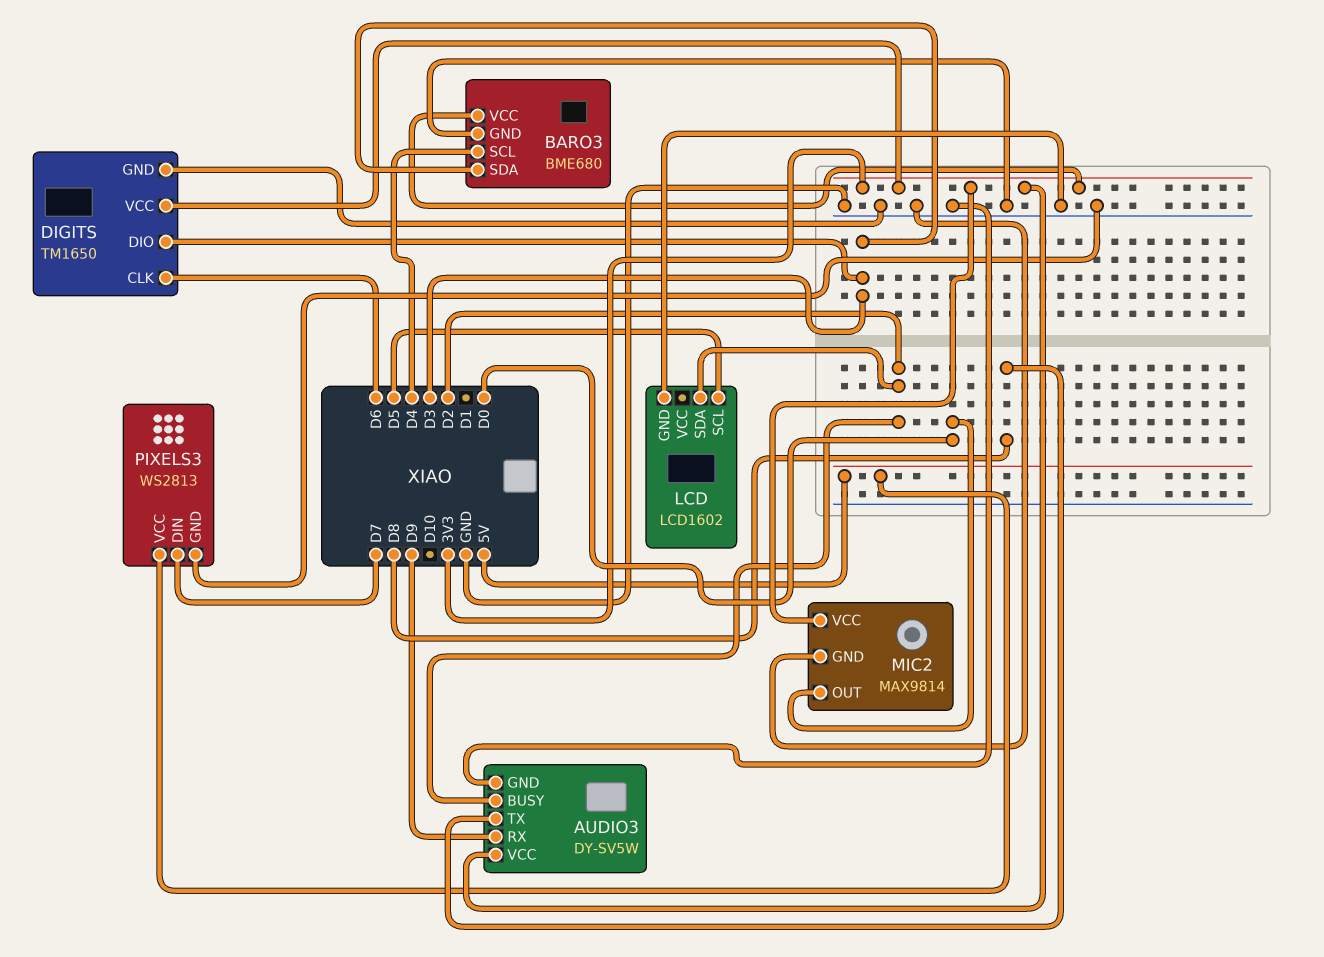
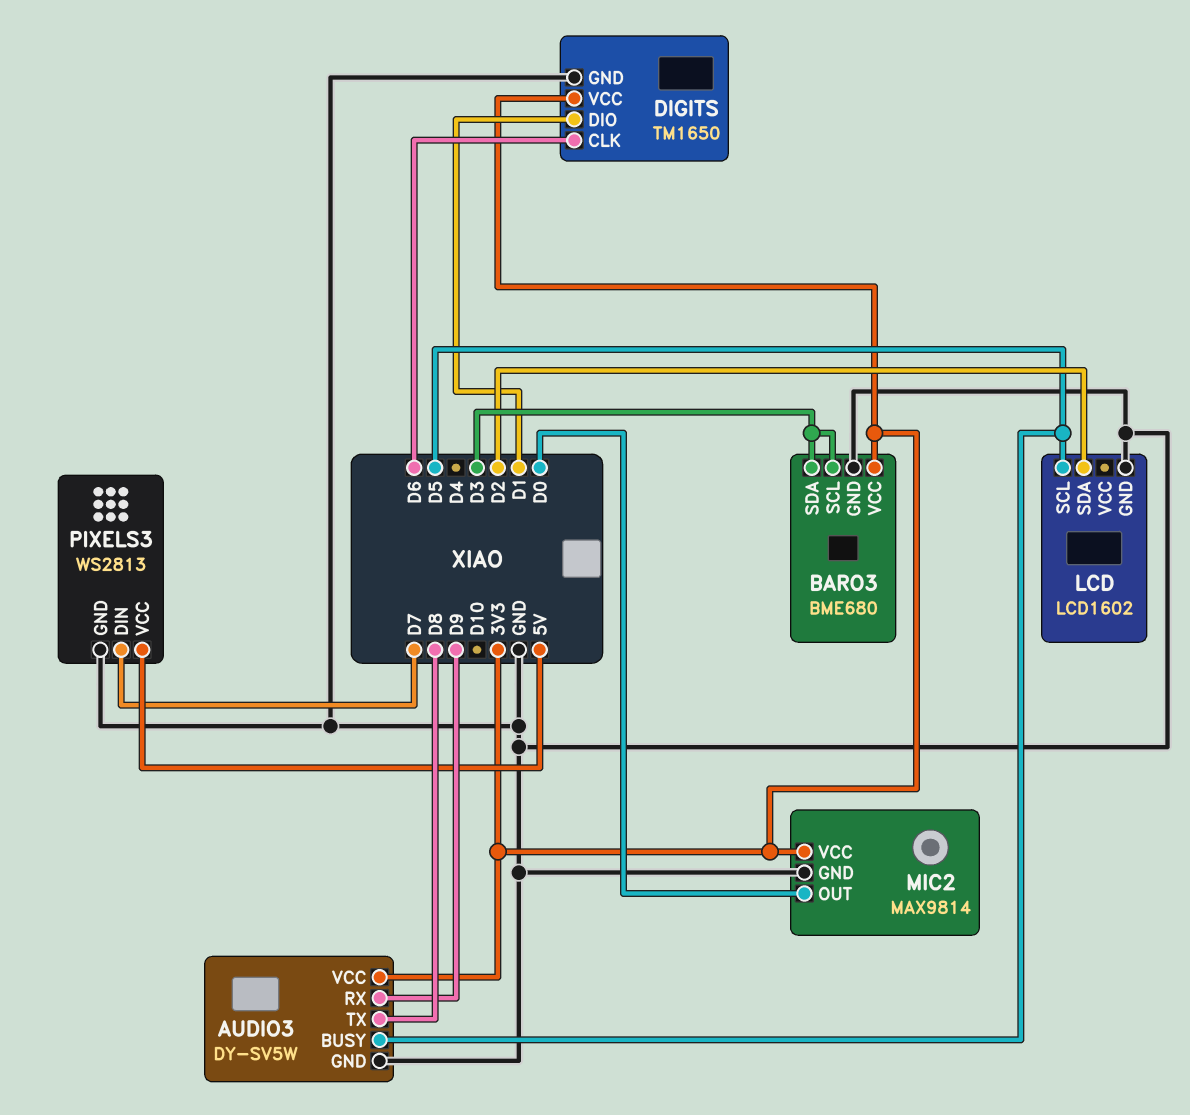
AUDIO3 pin BUSY: D2 -> D5
BARO3 pin SCL: D4 -> D3
DIGITS pin DIO: D3 -> D1

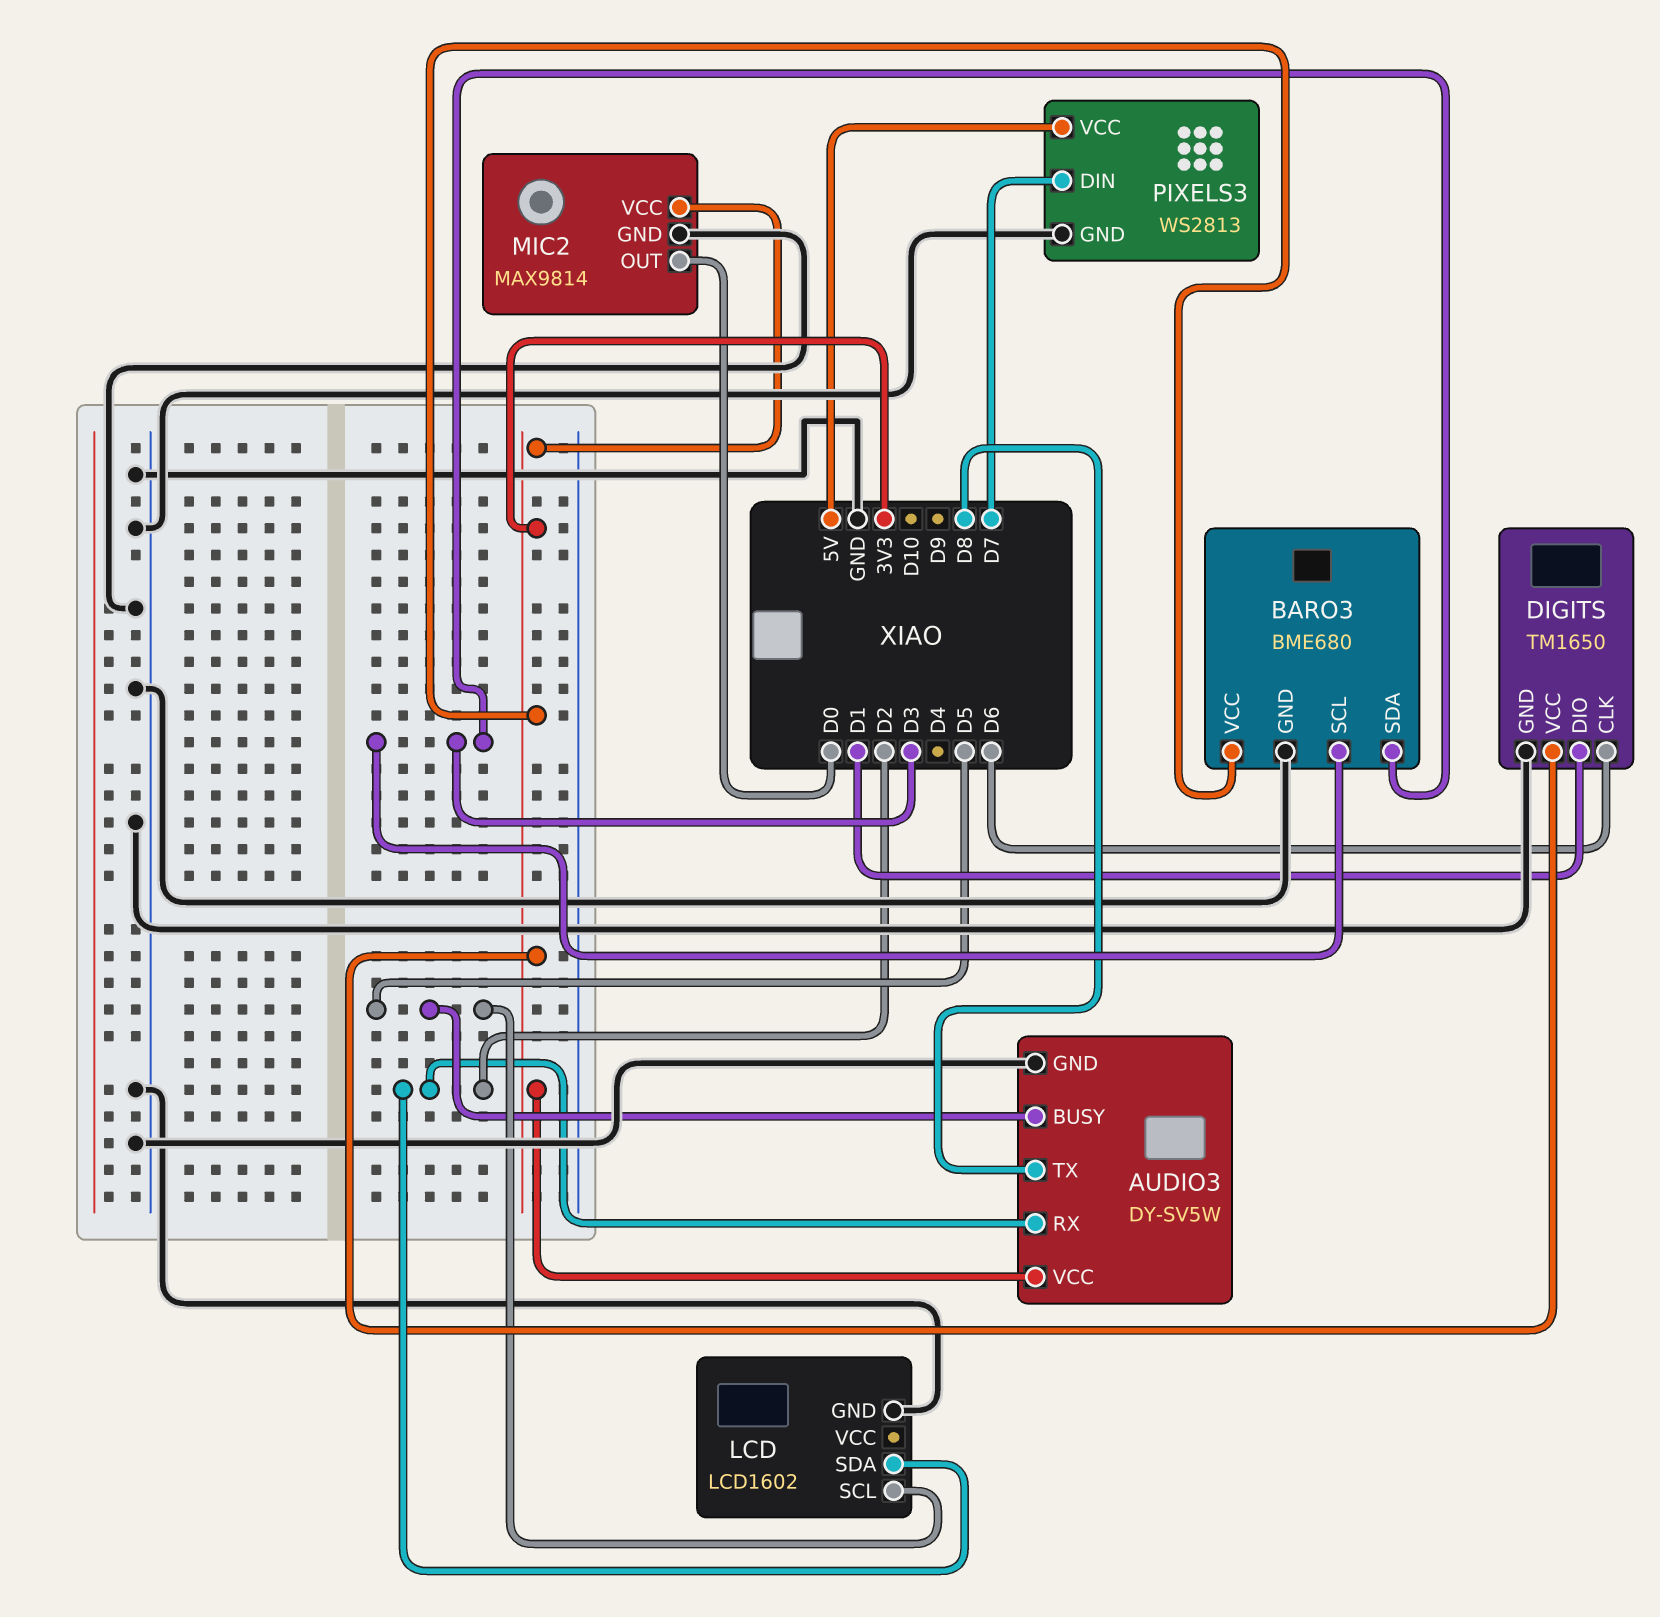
AUDIO3 pin RX: D9 -> D2

